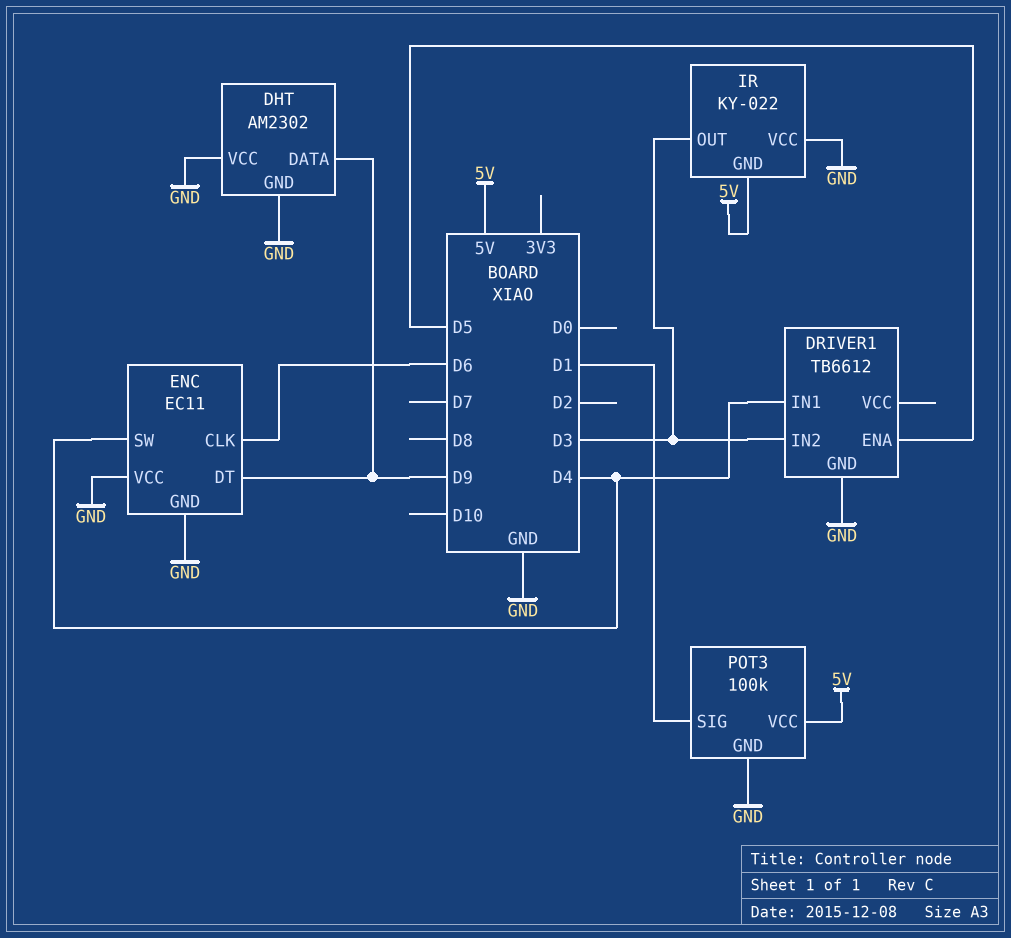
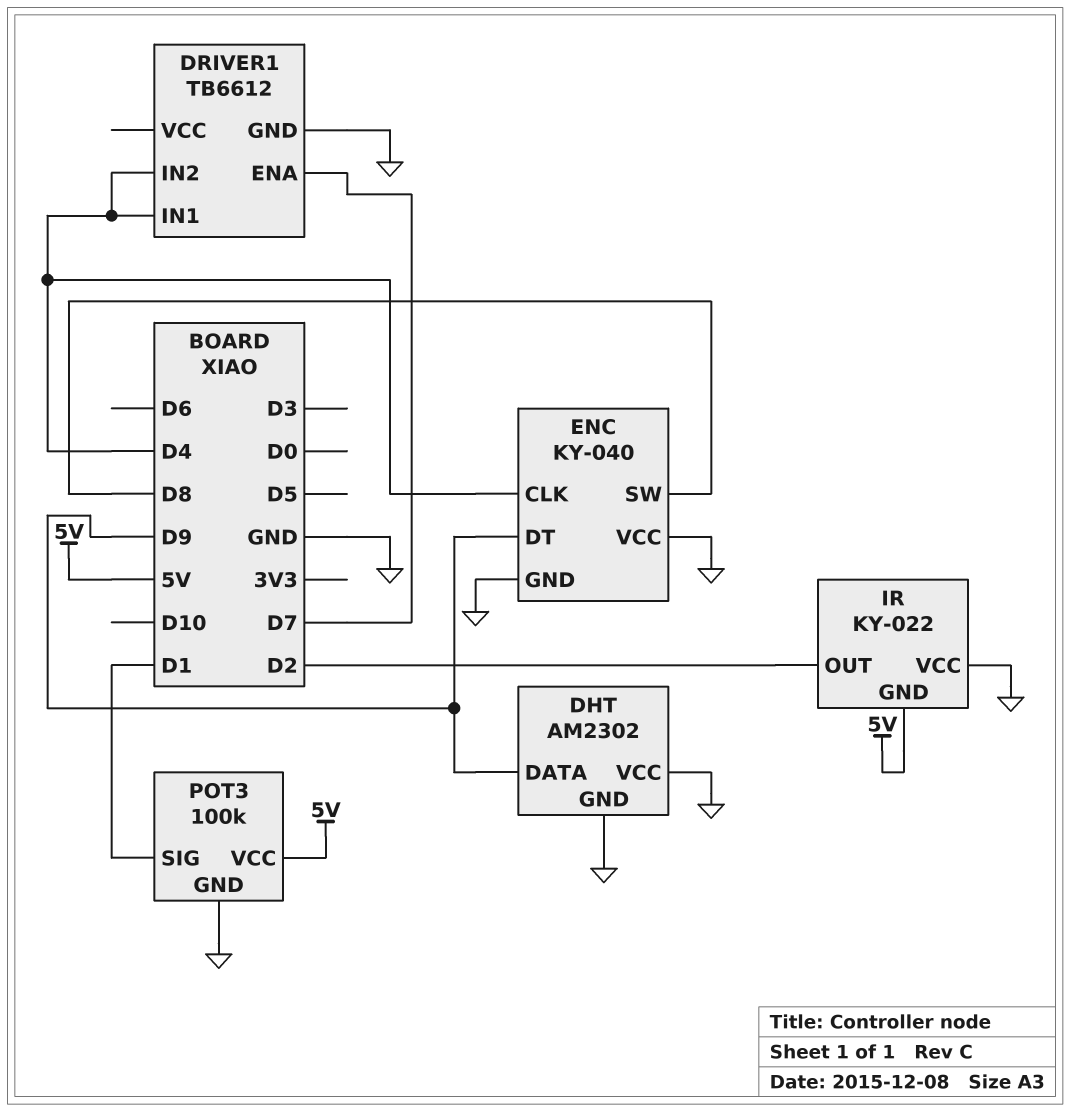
DRIVER1 pin ENA: D5 -> D7
DRIVER1 pin IN2: D3 -> D4
ENC: EC11 -> KY-040
ENC pin CLK: D6 -> D4
ENC pin SW: D4 -> D8
IR pin OUT: D3 -> D2

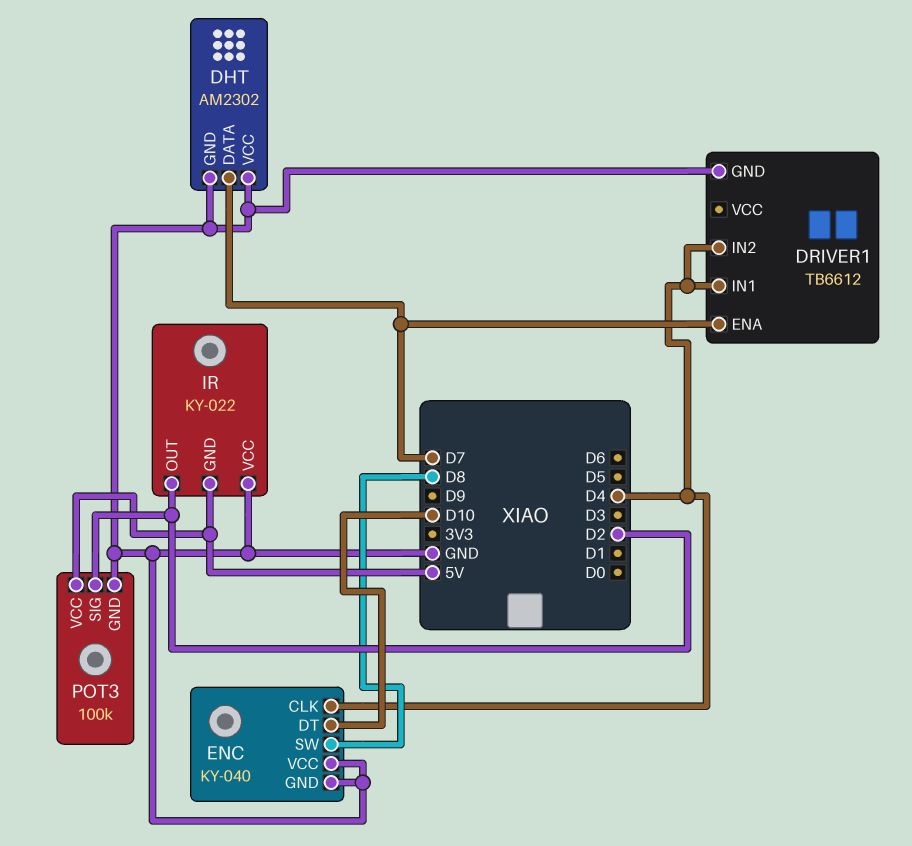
DHT pin DATA: D9 -> D7
ENC pin DT: D9 -> D10
POT3 pin SIG: D1 -> D2

